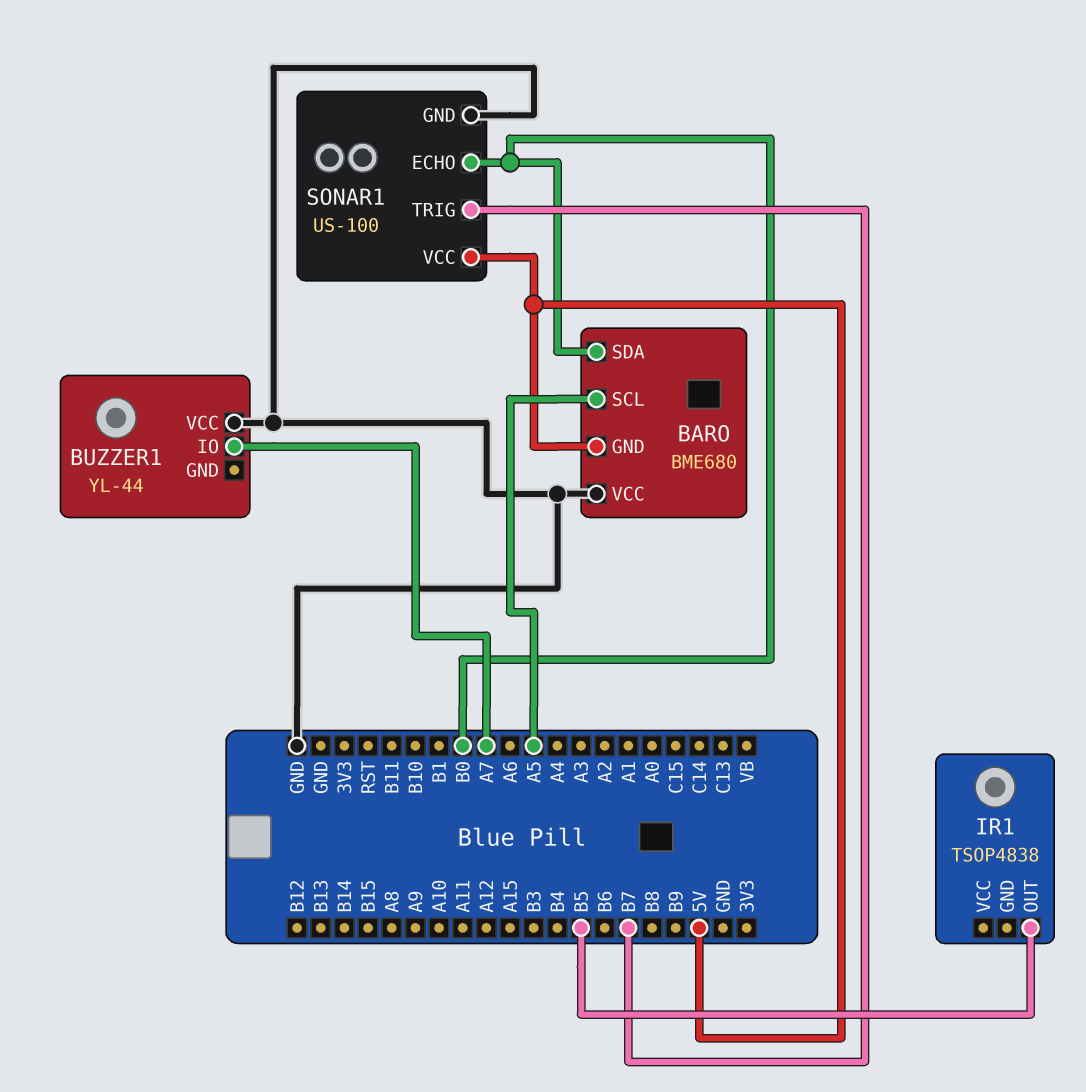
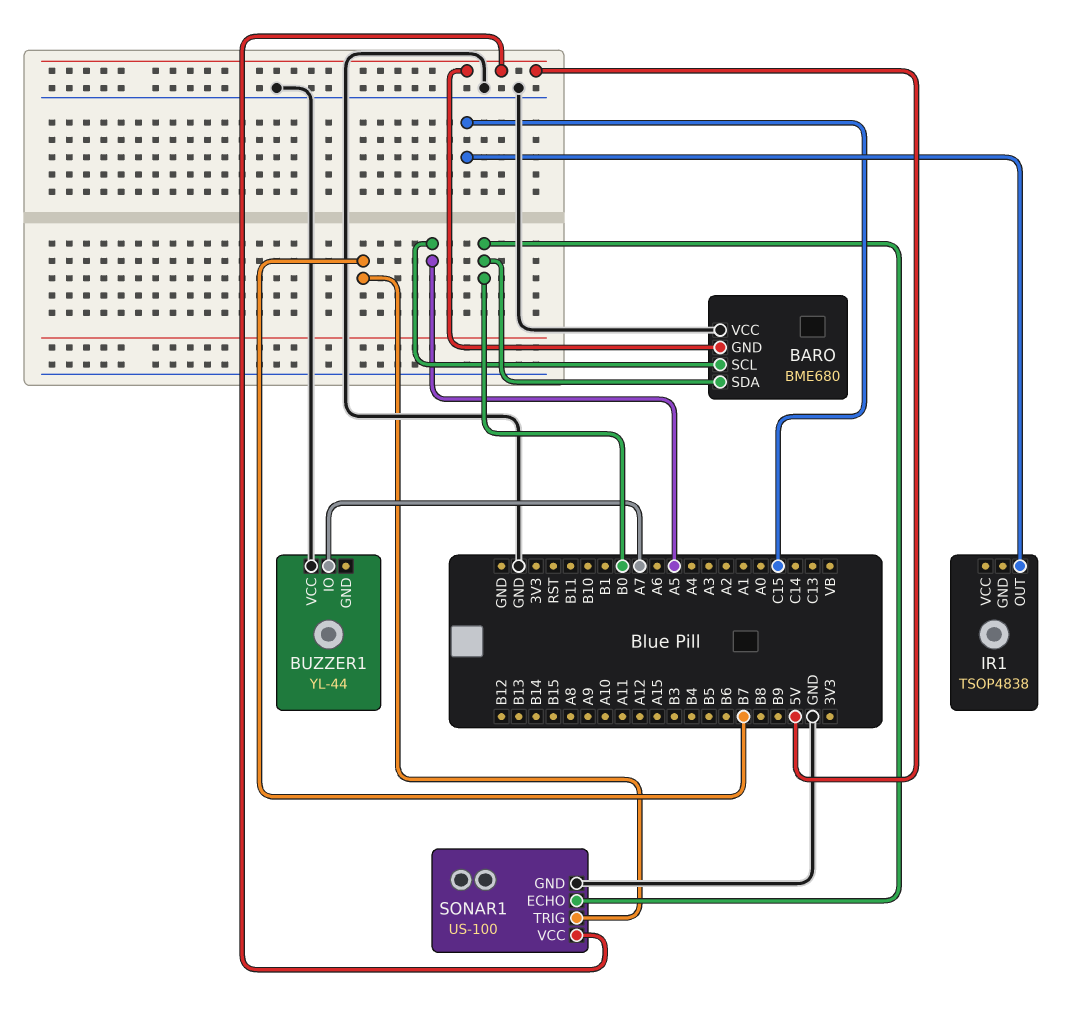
IR1 pin OUT: B5 -> C15

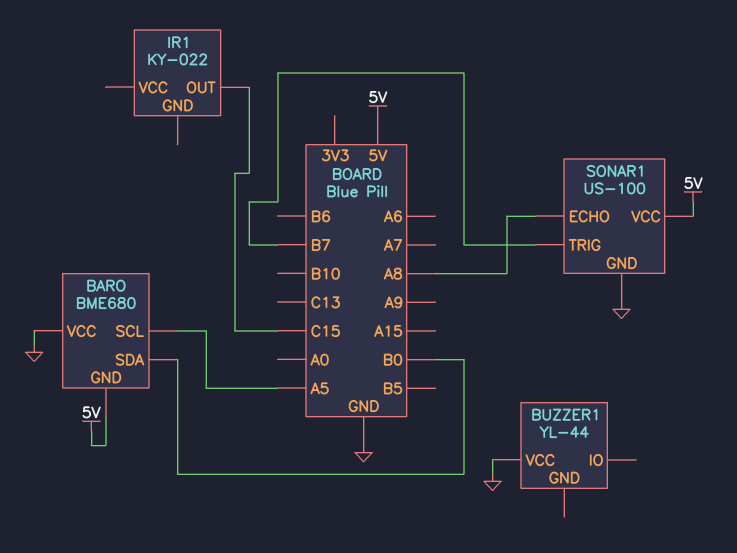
BUZZER1 pin IO: A7 -> none
IR1: TSOP4838 -> KY-022
SONAR1 pin ECHO: B0 -> A8

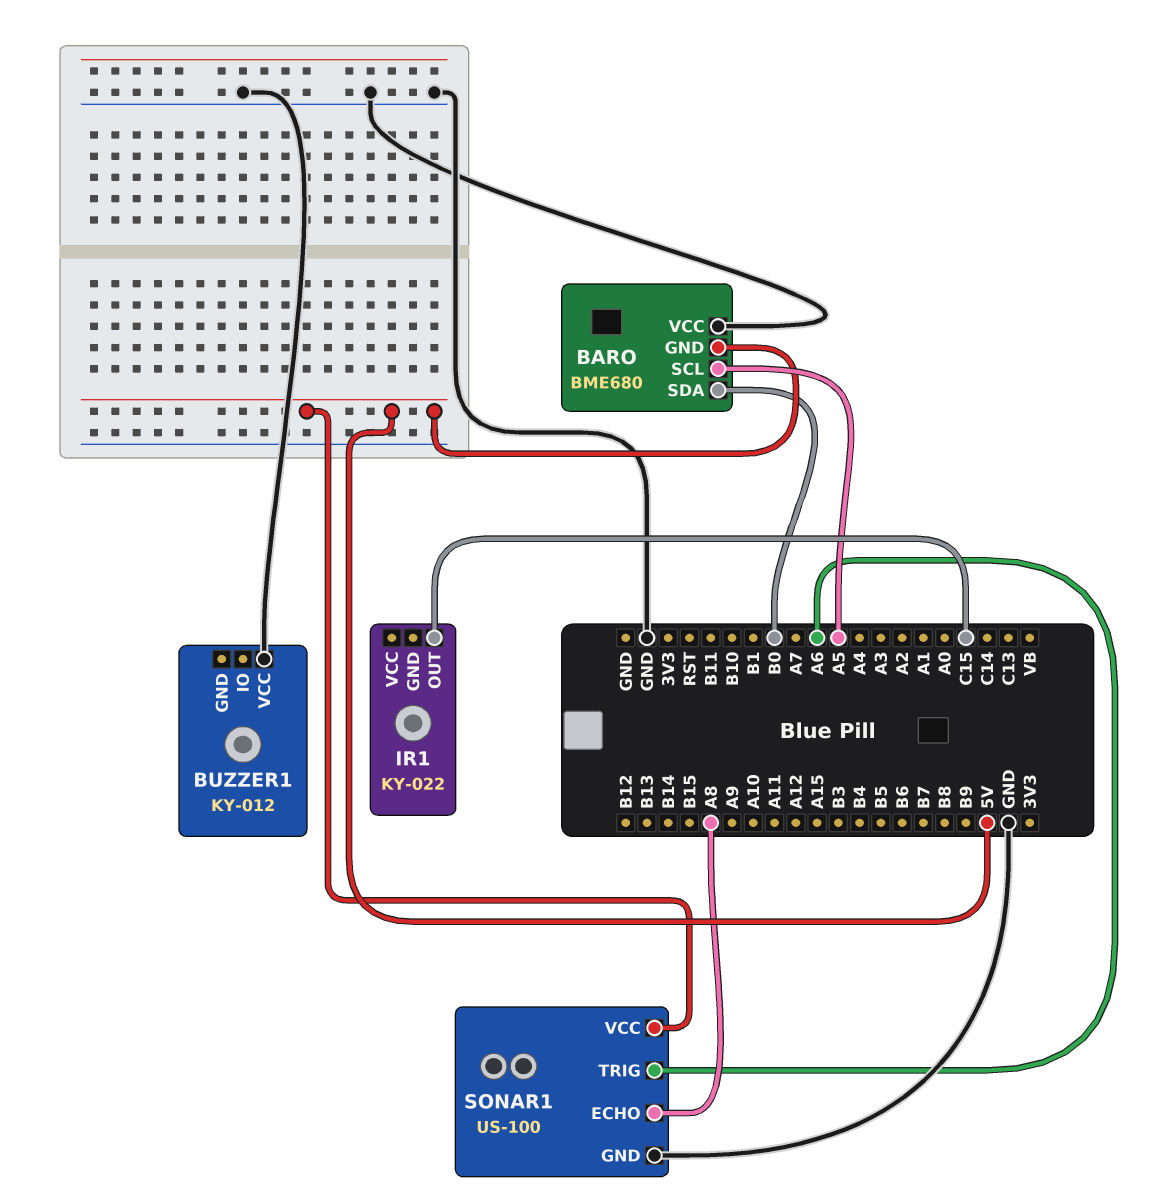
BUZZER1: YL-44 -> KY-012
SONAR1 pin TRIG: B7 -> A6

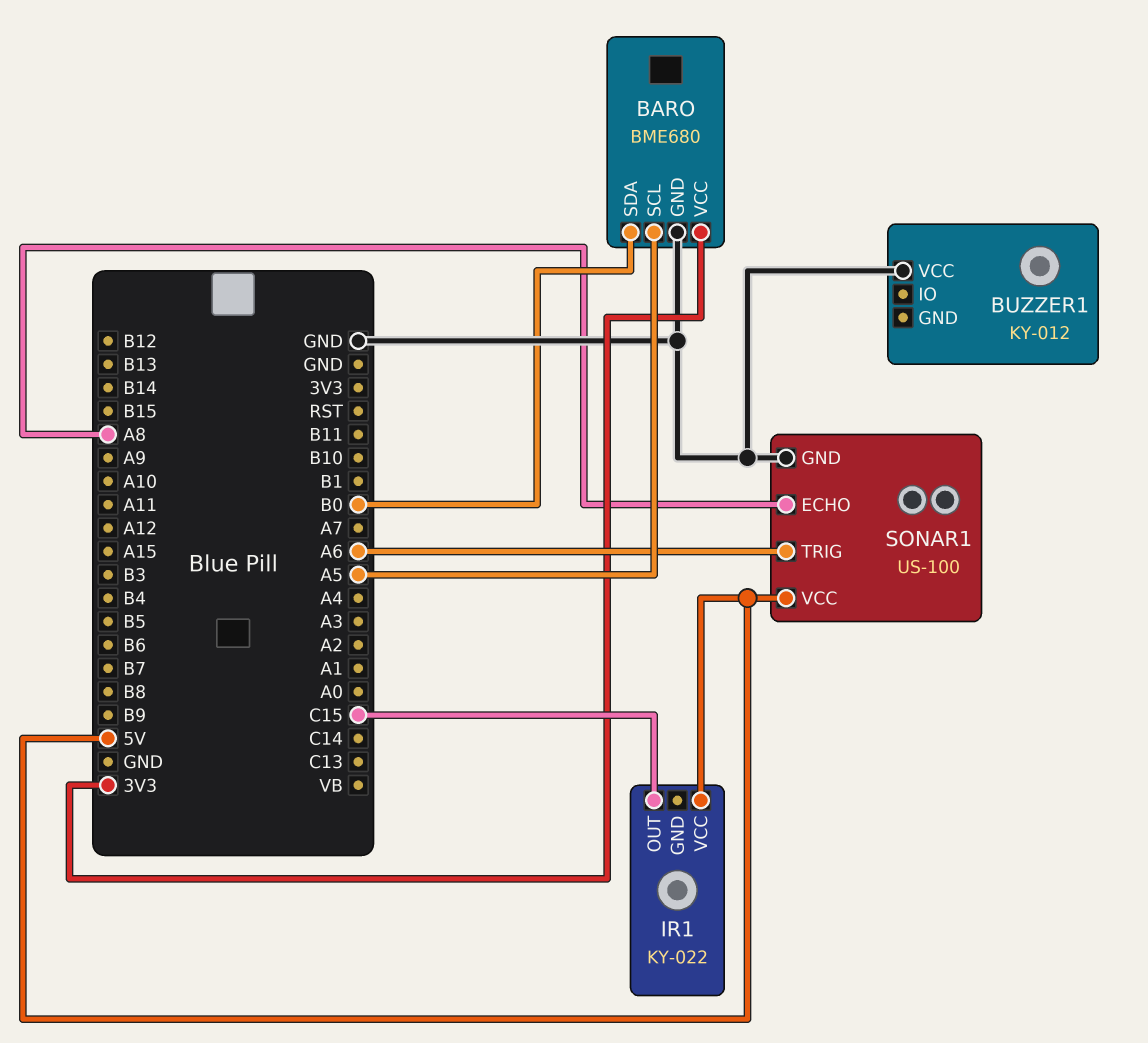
BARO pin GND: 5V -> GND
BARO pin VCC: GND -> 3V3
IR1 pin VCC: none -> 5V

